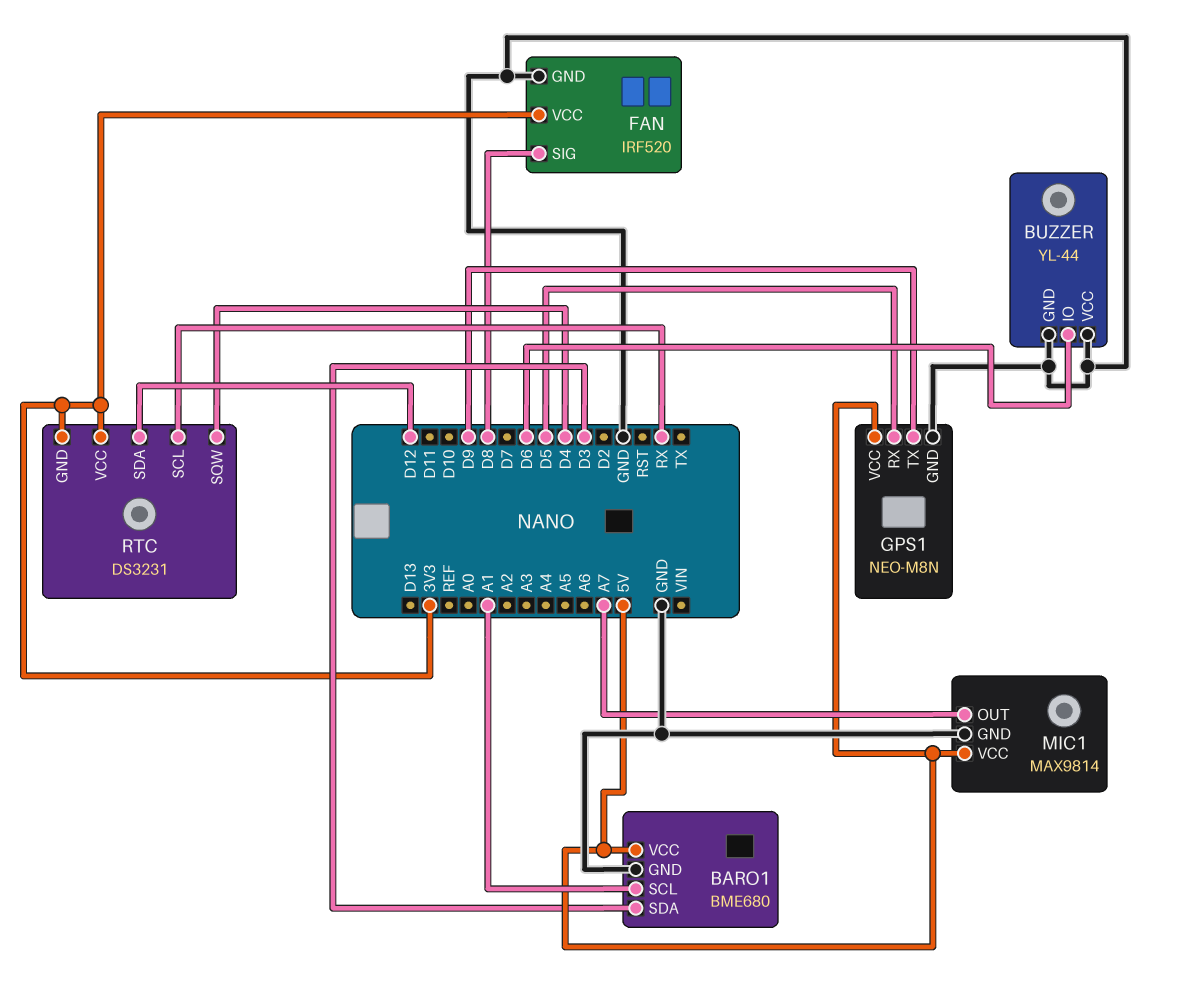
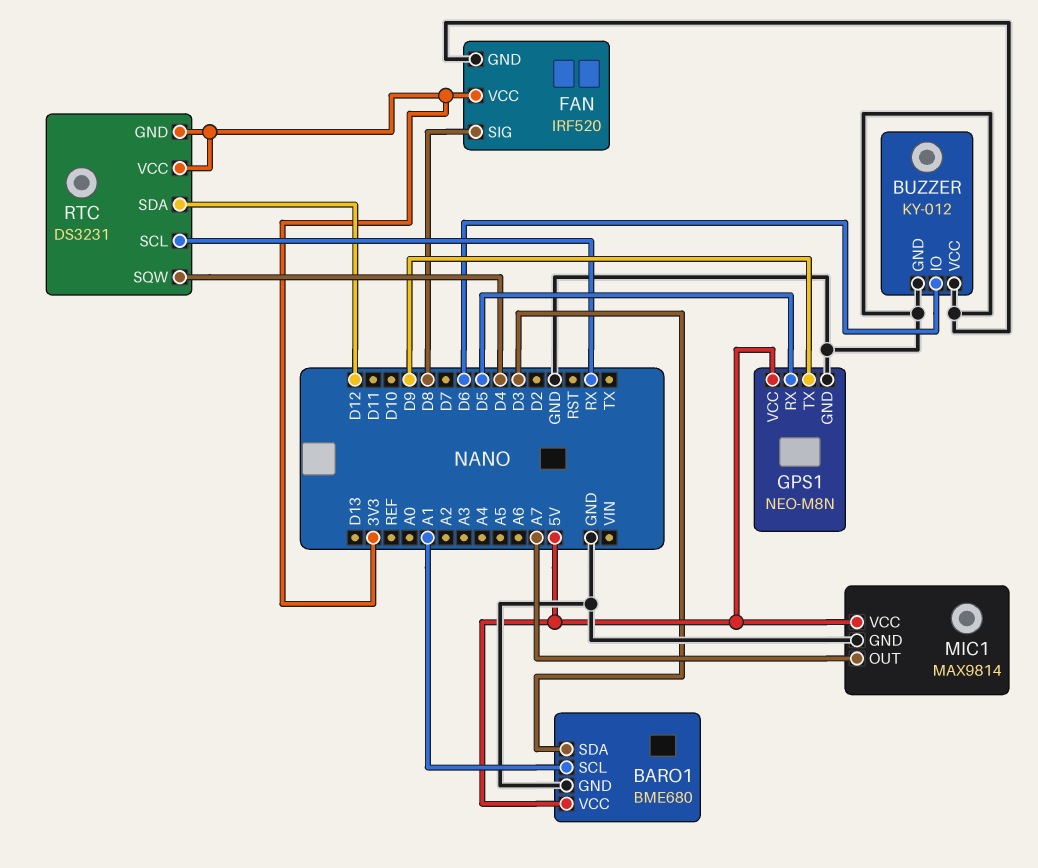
BUZZER: YL-44 -> KY-012

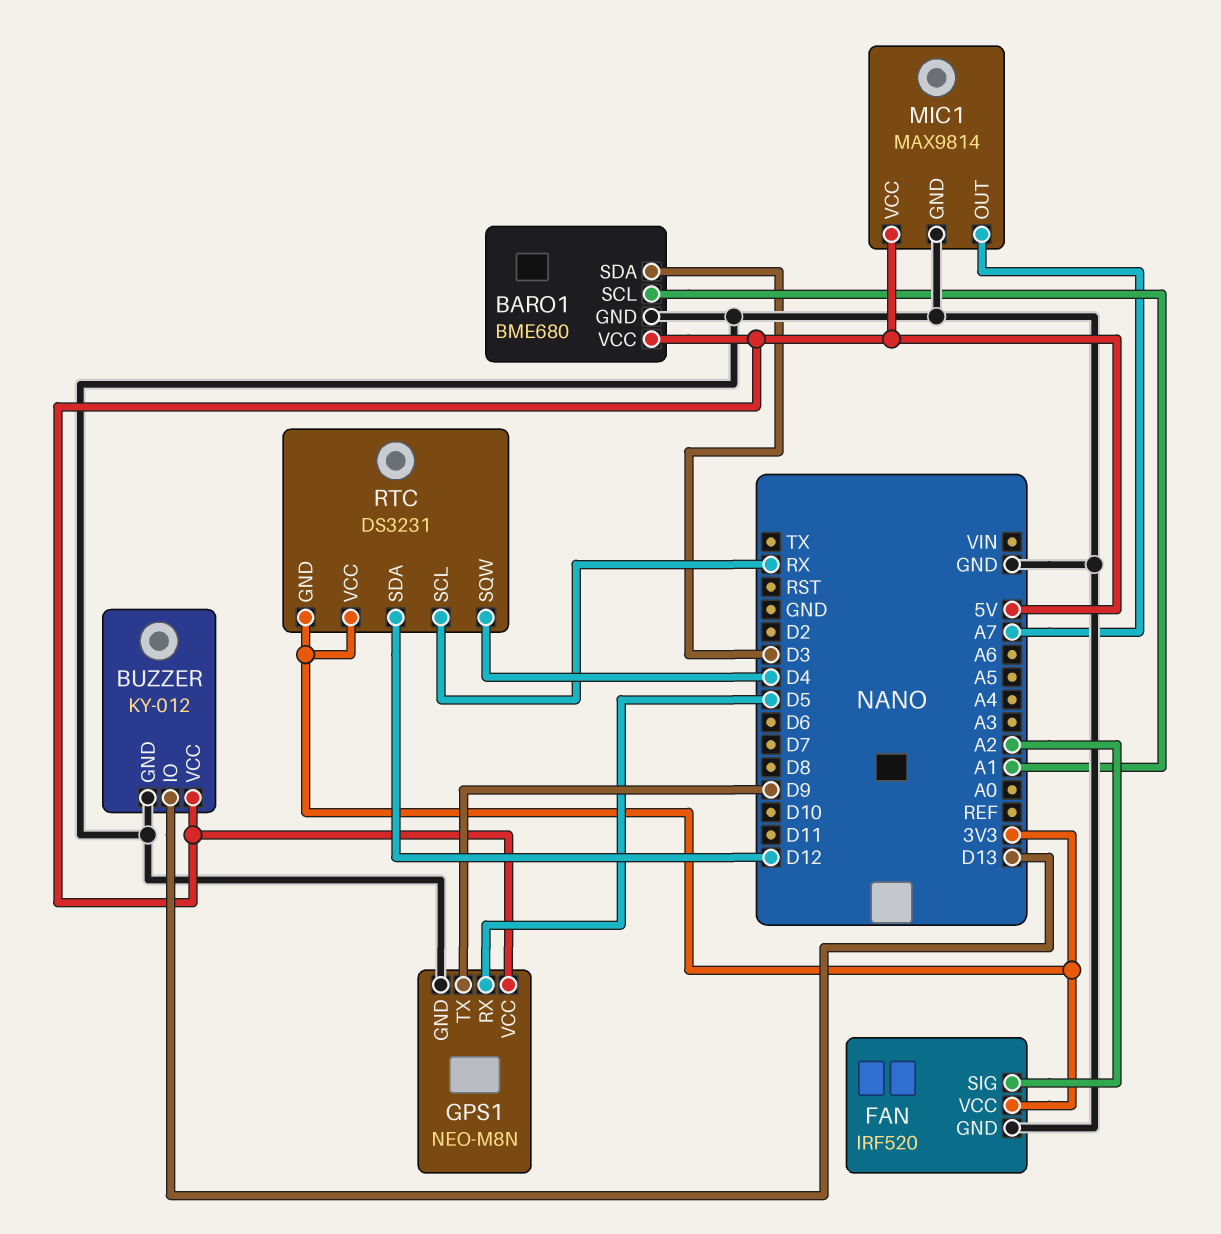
BUZZER pin IO: D6 -> D13
BUZZER pin VCC: GND -> 5V
FAN pin SIG: D8 -> A2

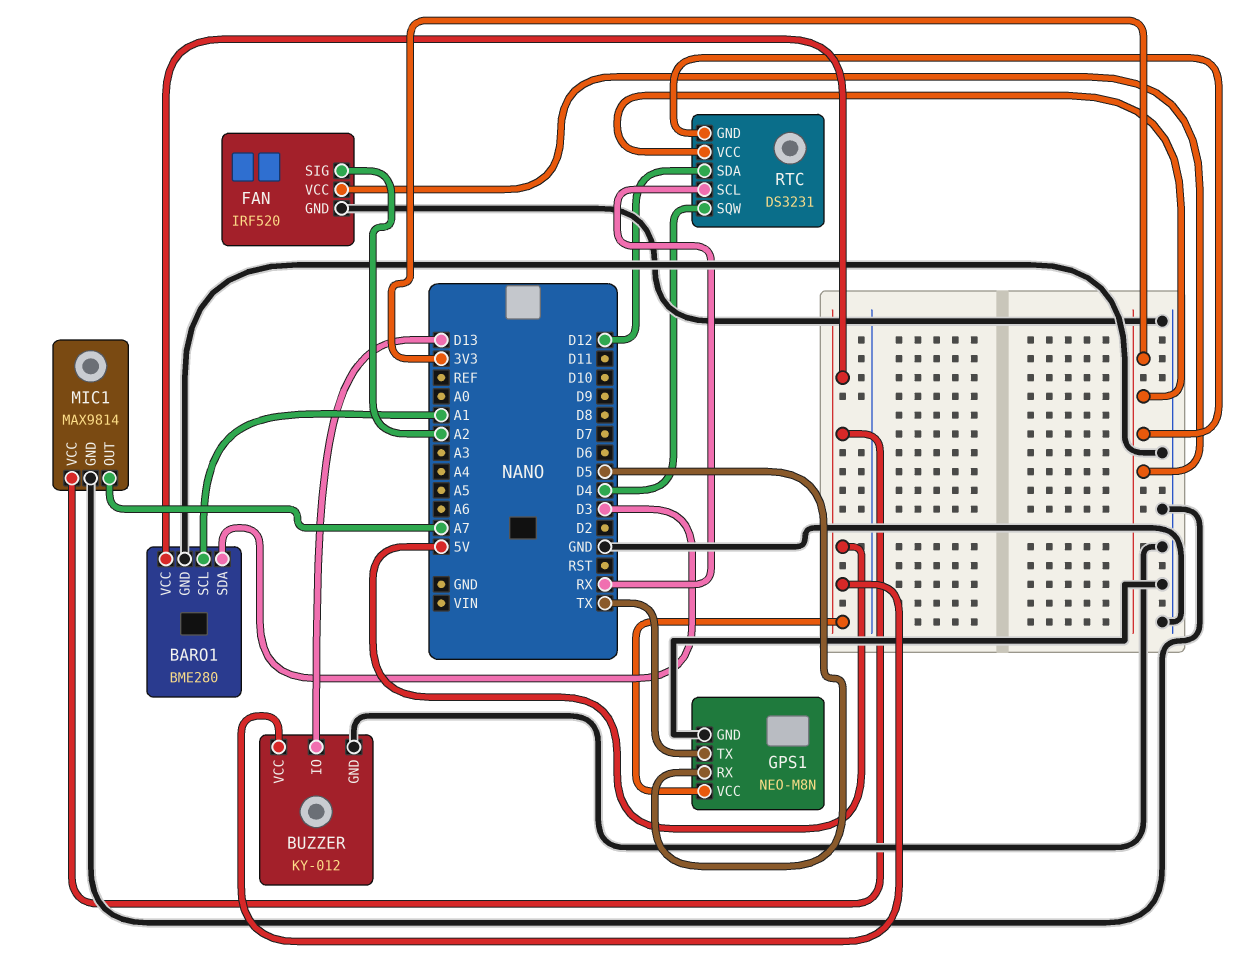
BARO1: BME680 -> BME280
GPS1 pin TX: D9 -> TX

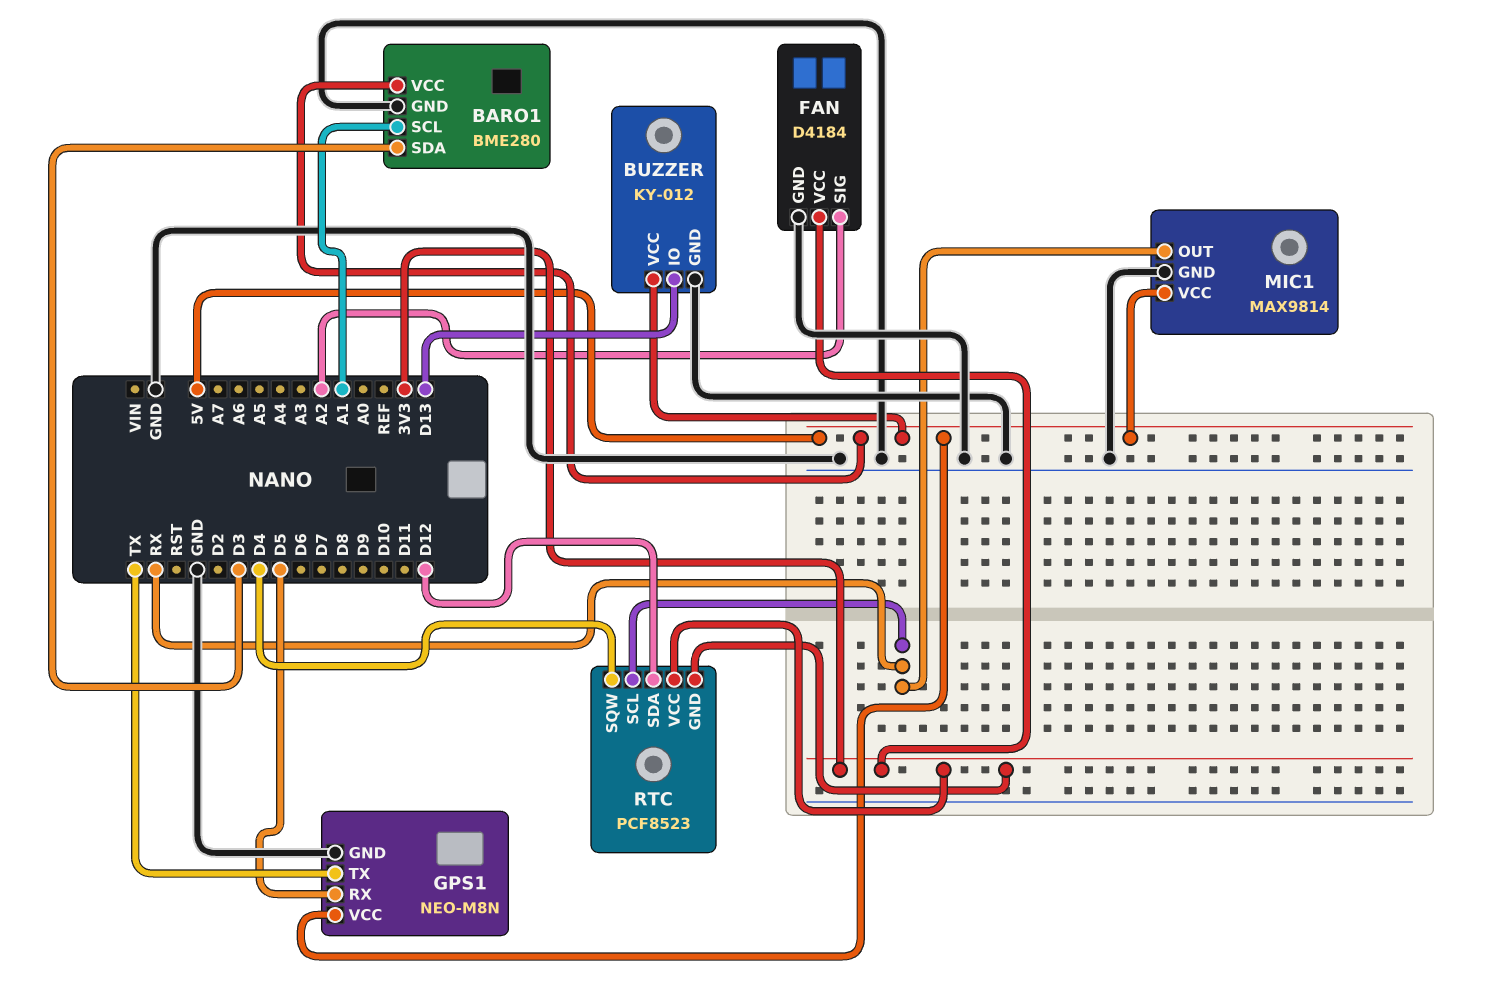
FAN: IRF520 -> D4184
MIC1 pin OUT: A7 -> RX
RTC: DS3231 -> PCF8523

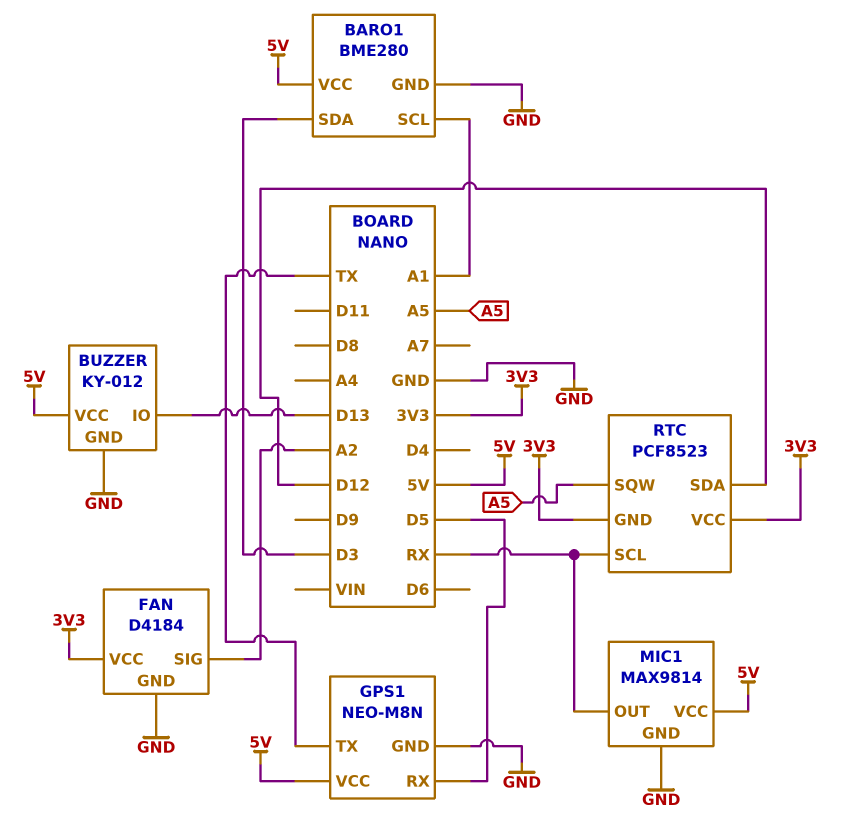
RTC pin SQW: D4 -> A5

